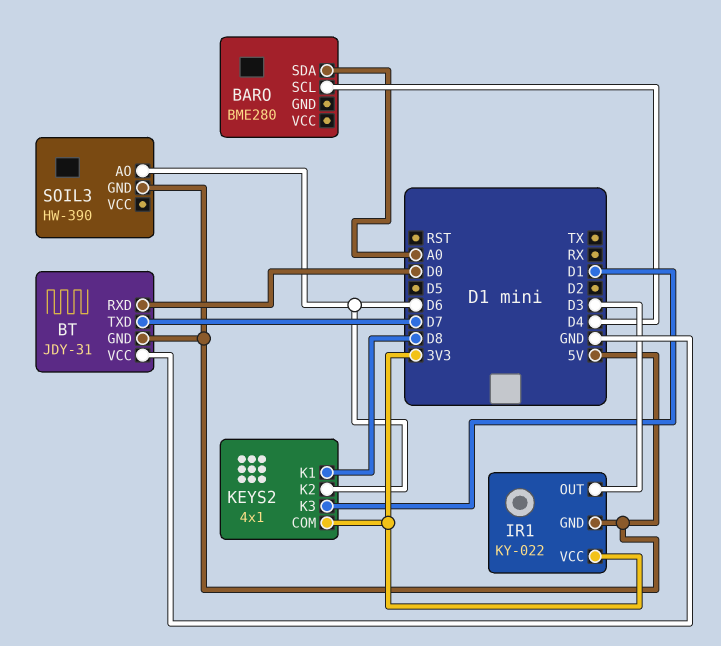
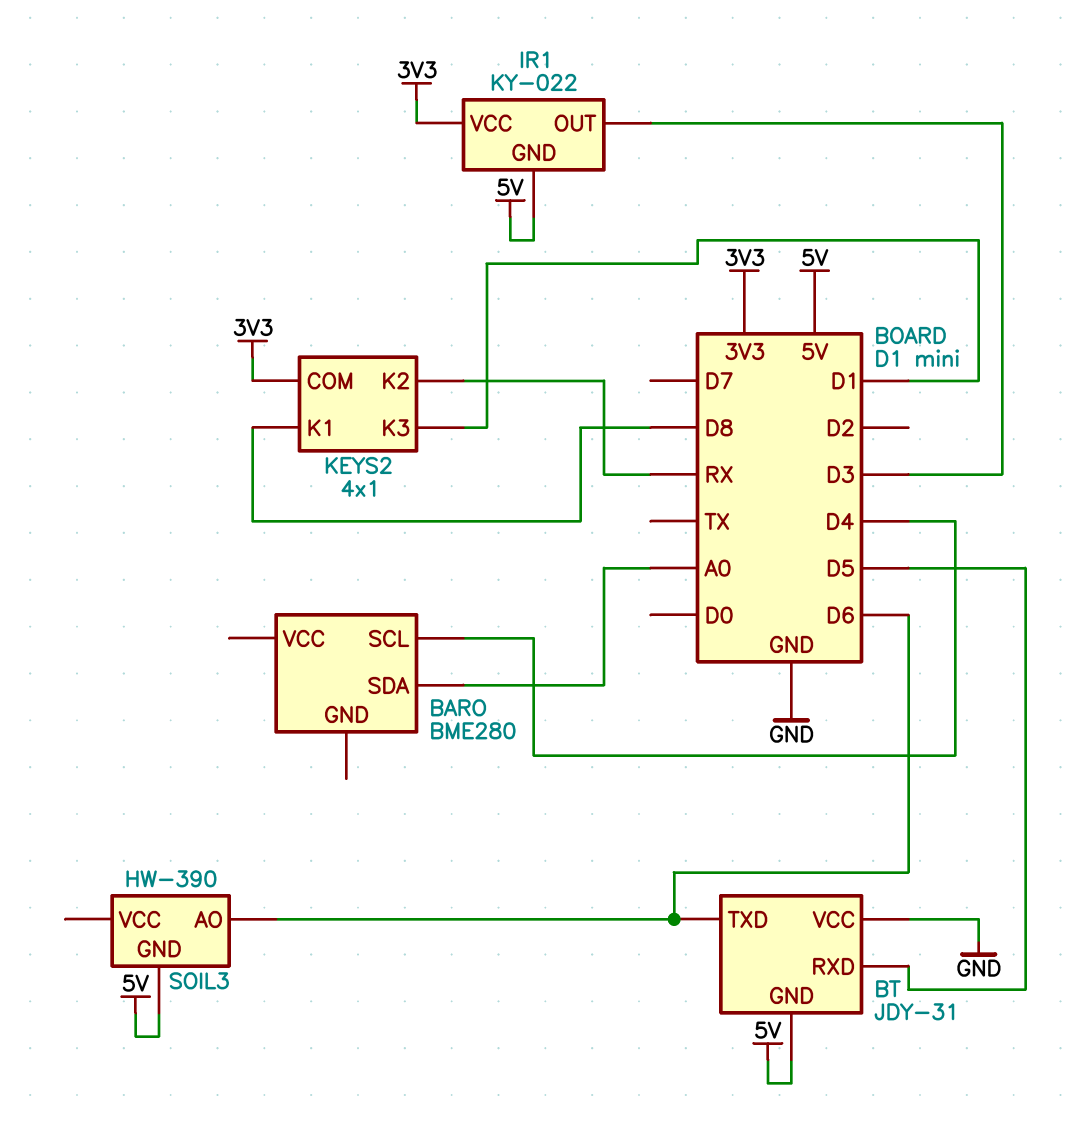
BT pin RXD: D0 -> D5
BT pin TXD: D7 -> D6
KEYS2 pin K2: D6 -> RX

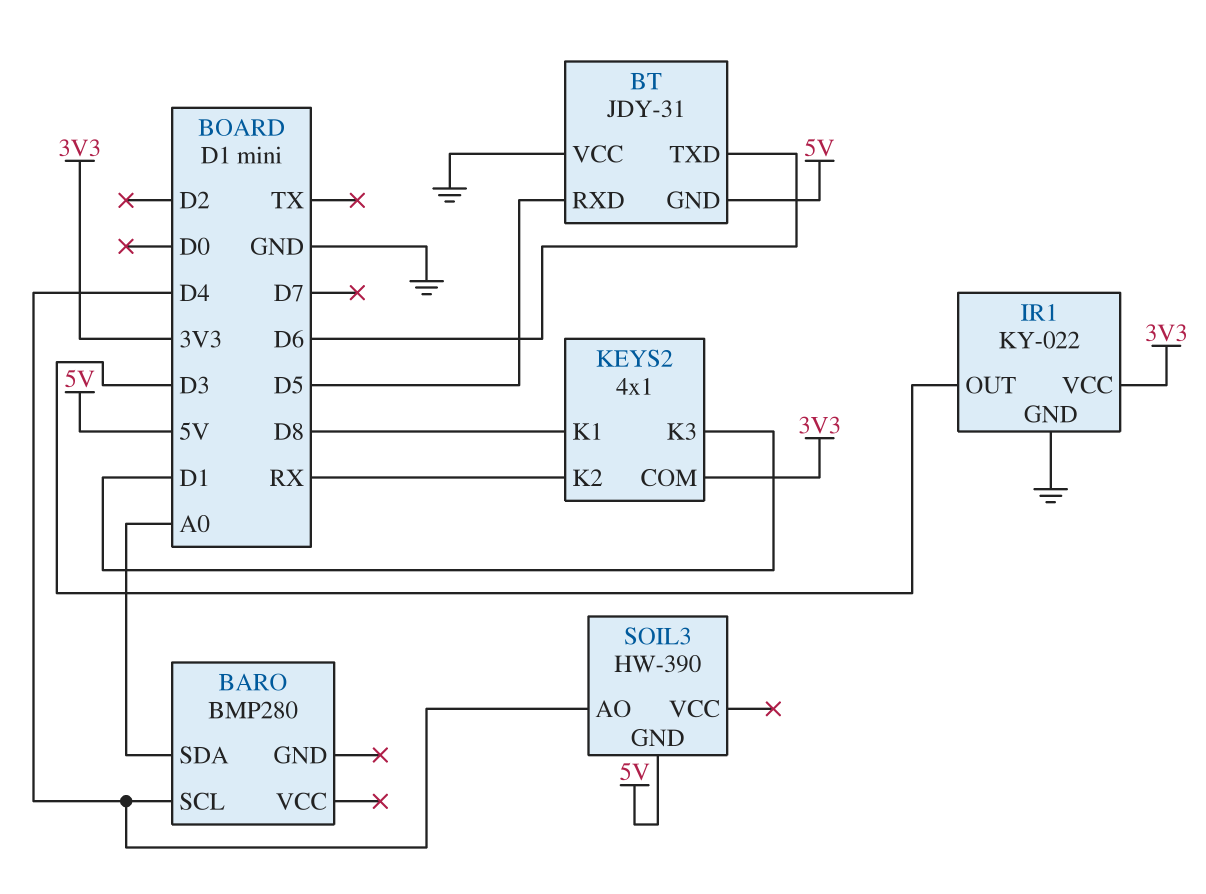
BARO: BME280 -> BMP280
IR1 pin GND: 5V -> GND
SOIL3 pin AO: D6 -> D4

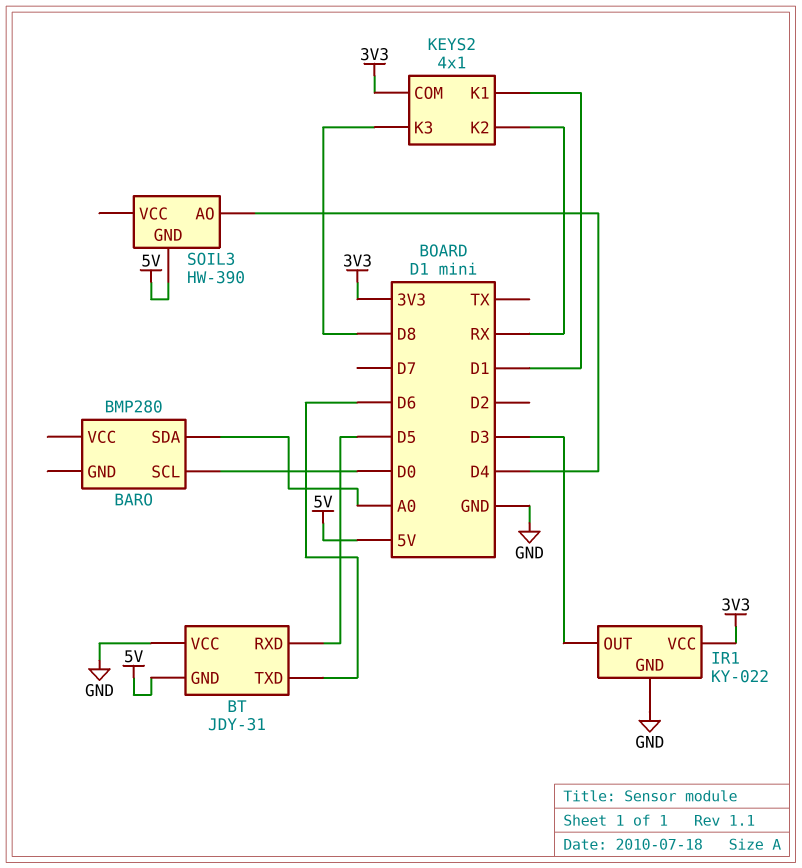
BARO pin SCL: D4 -> D0
KEYS2 pin K1: D8 -> D1
KEYS2 pin K3: D1 -> D8

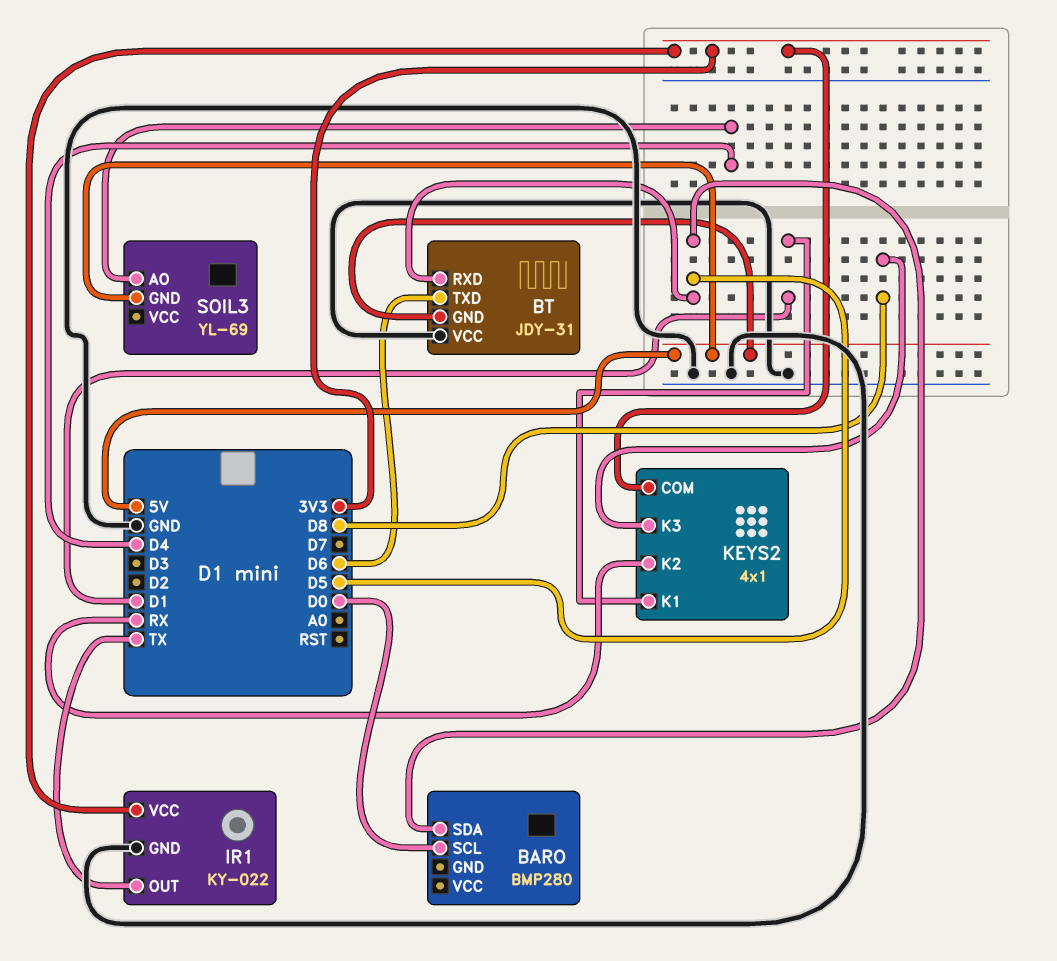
BARO pin SDA: A0 -> D5
IR1 pin OUT: D3 -> TX
SOIL3: HW-390 -> YL-69

